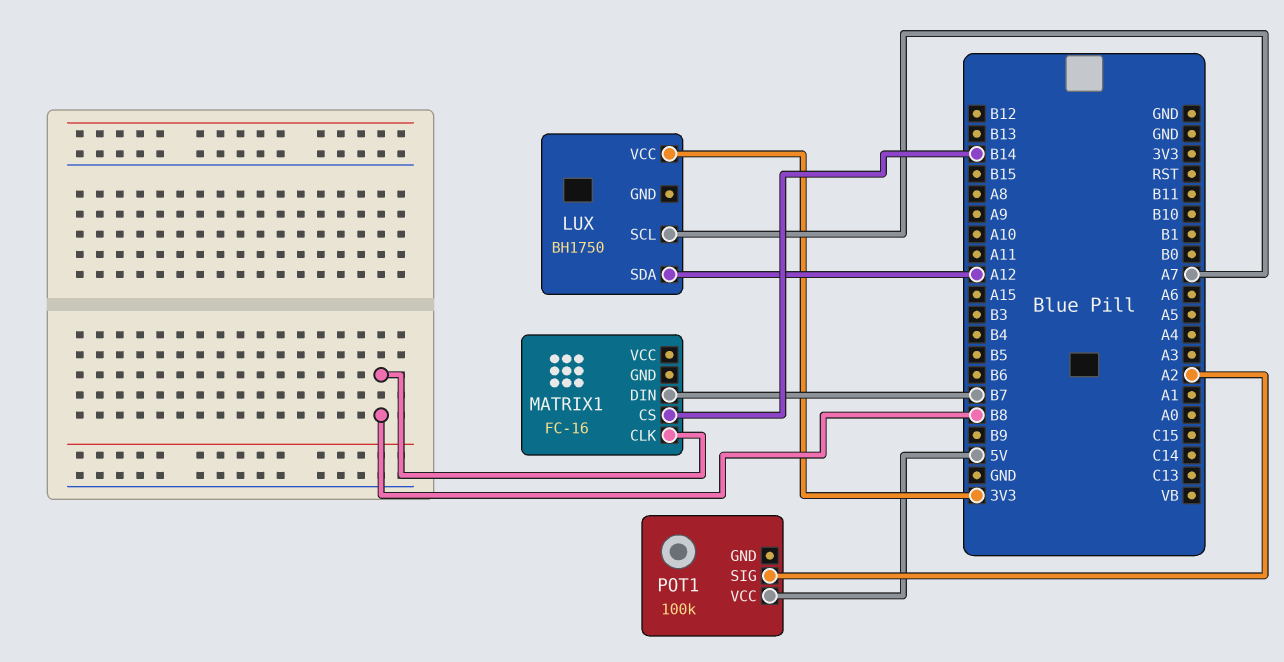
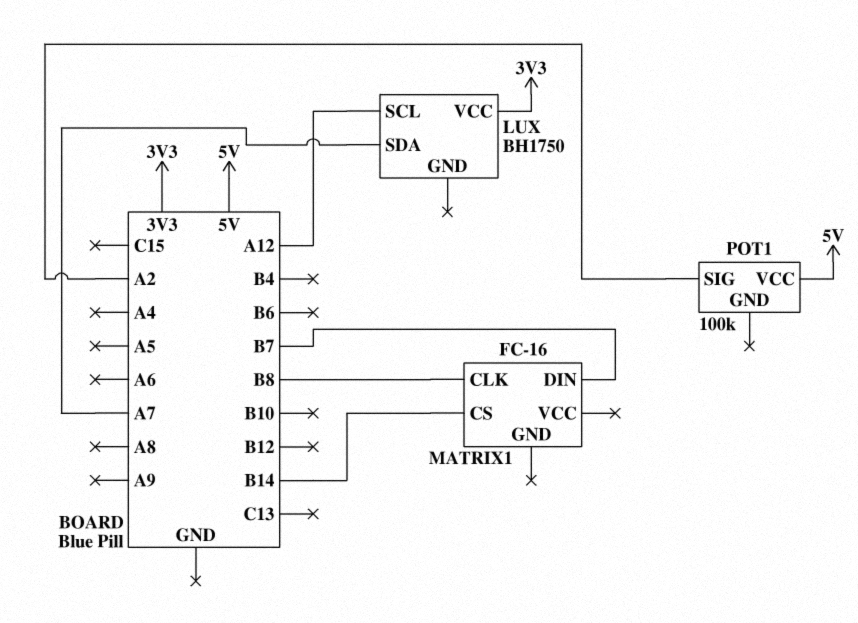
LUX pin SCL: A7 -> A12
LUX pin SDA: A12 -> A7

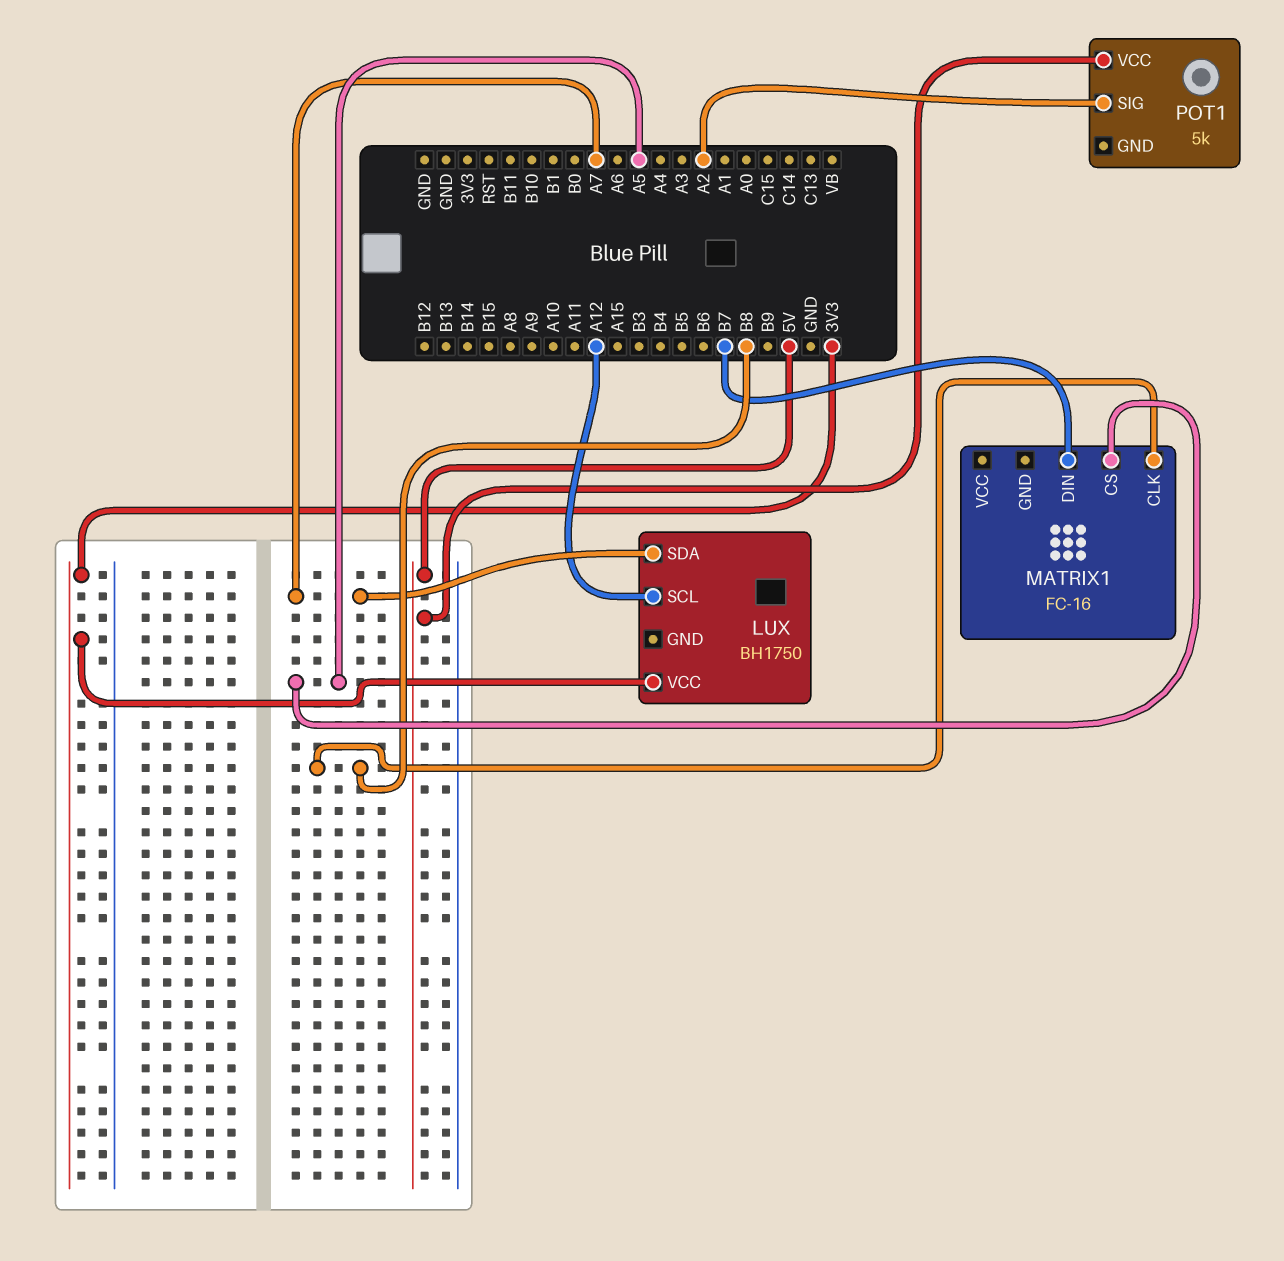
MATRIX1 pin CS: B14 -> A5
POT1: 100k -> 5k

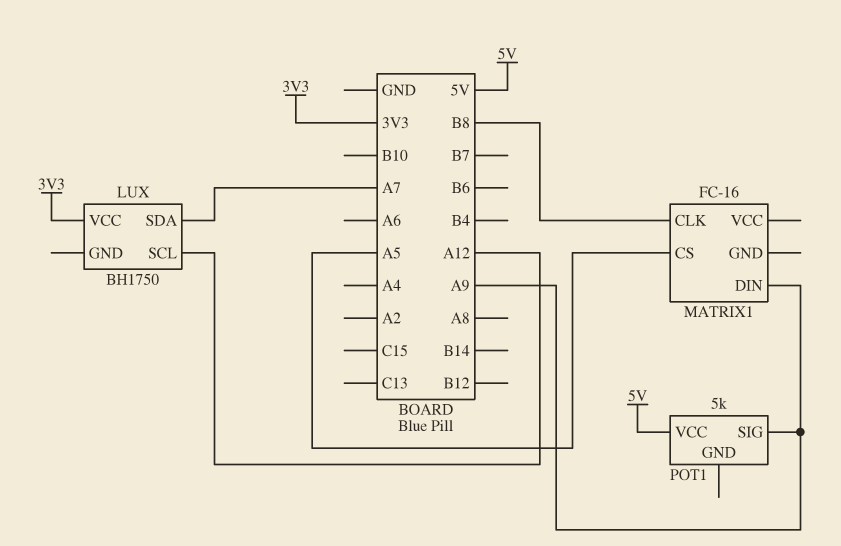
MATRIX1 pin DIN: B7 -> A9
POT1 pin SIG: A2 -> A9

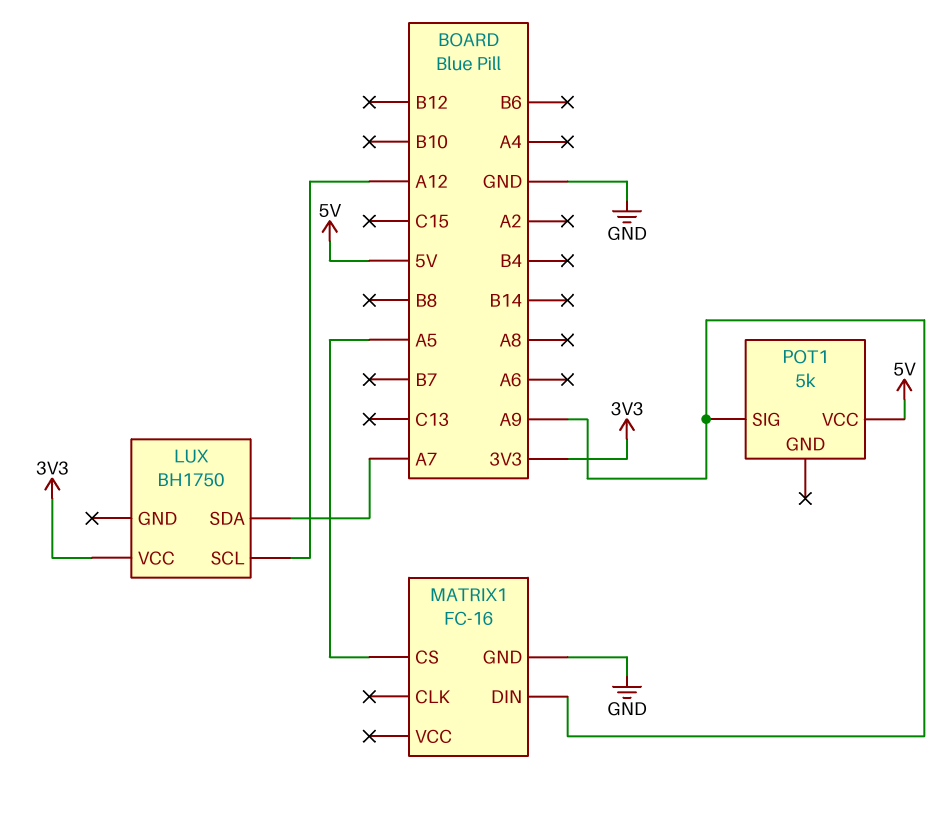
MATRIX1 pin CLK: B8 -> none
MATRIX1 pin GND: none -> GND

